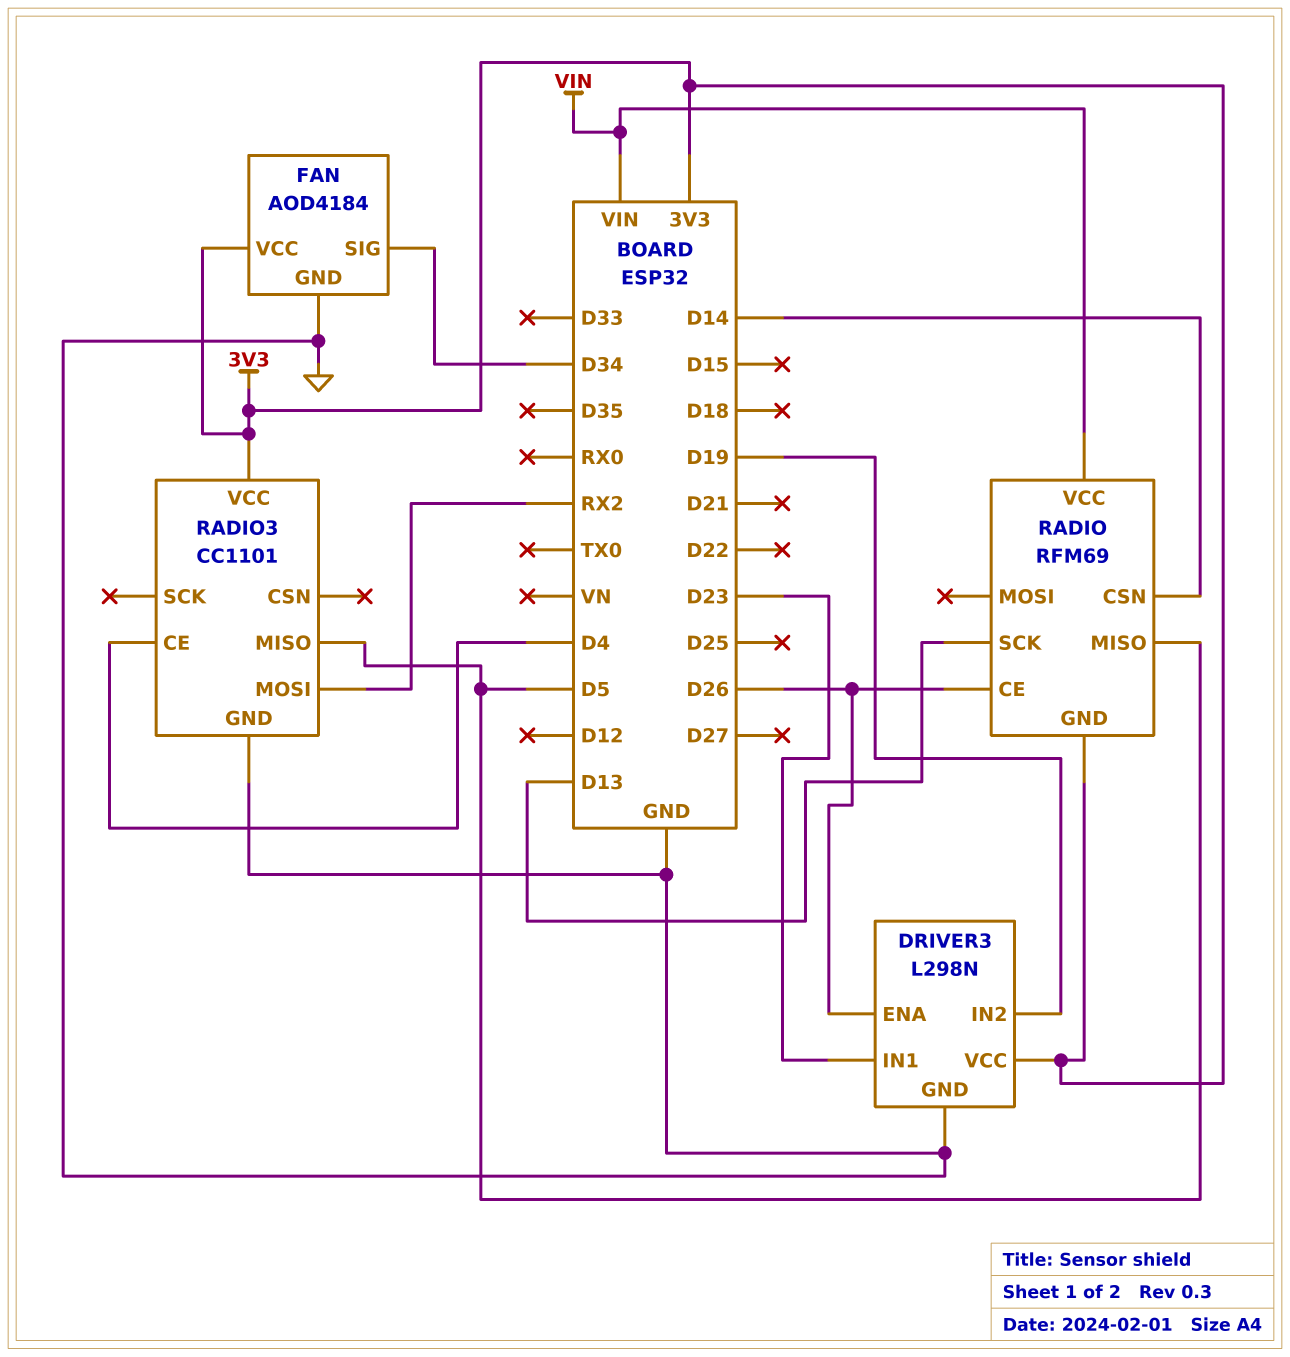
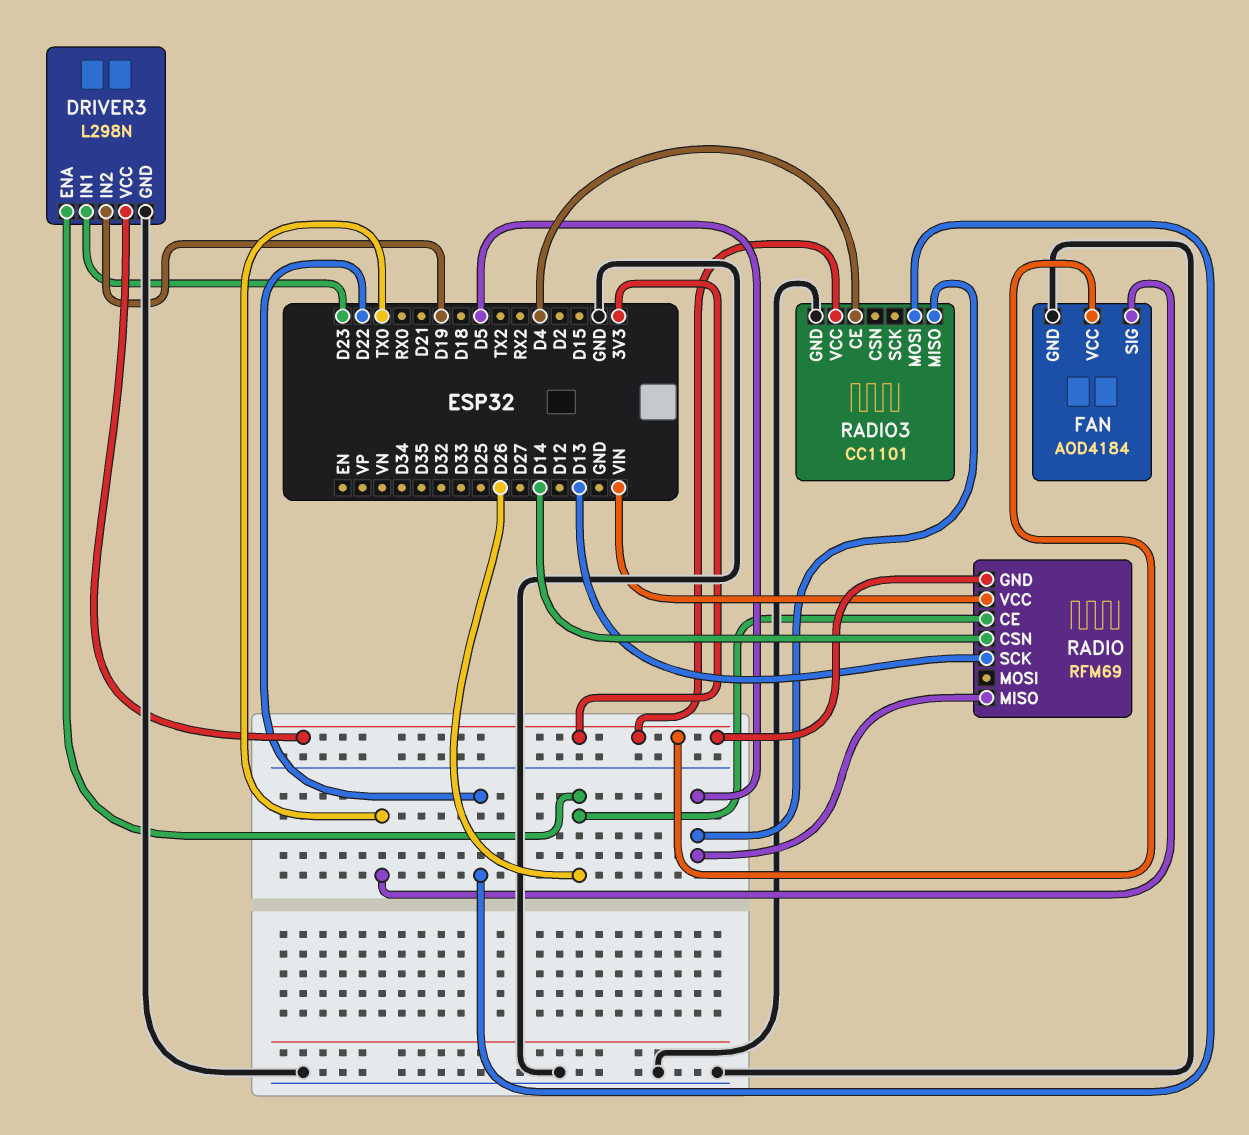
FAN pin SIG: D34 -> TX0
RADIO3 pin MOSI: RX2 -> D22

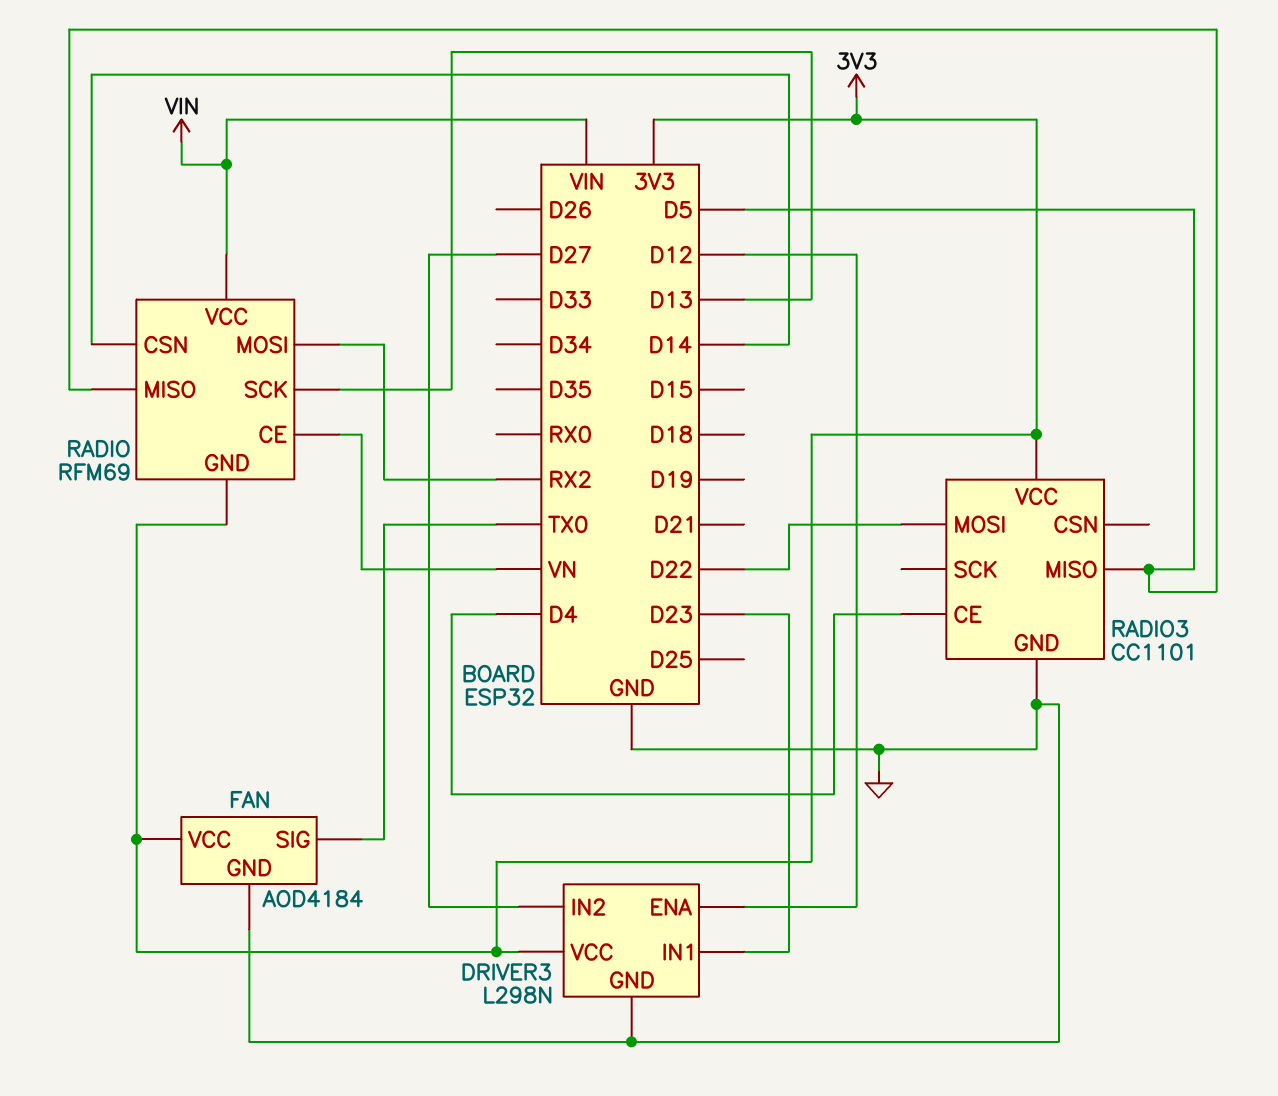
DRIVER3 pin ENA: D26 -> D12
DRIVER3 pin IN2: D19 -> D27
RADIO pin CE: D26 -> VN
RADIO pin MOSI: none -> RX2

